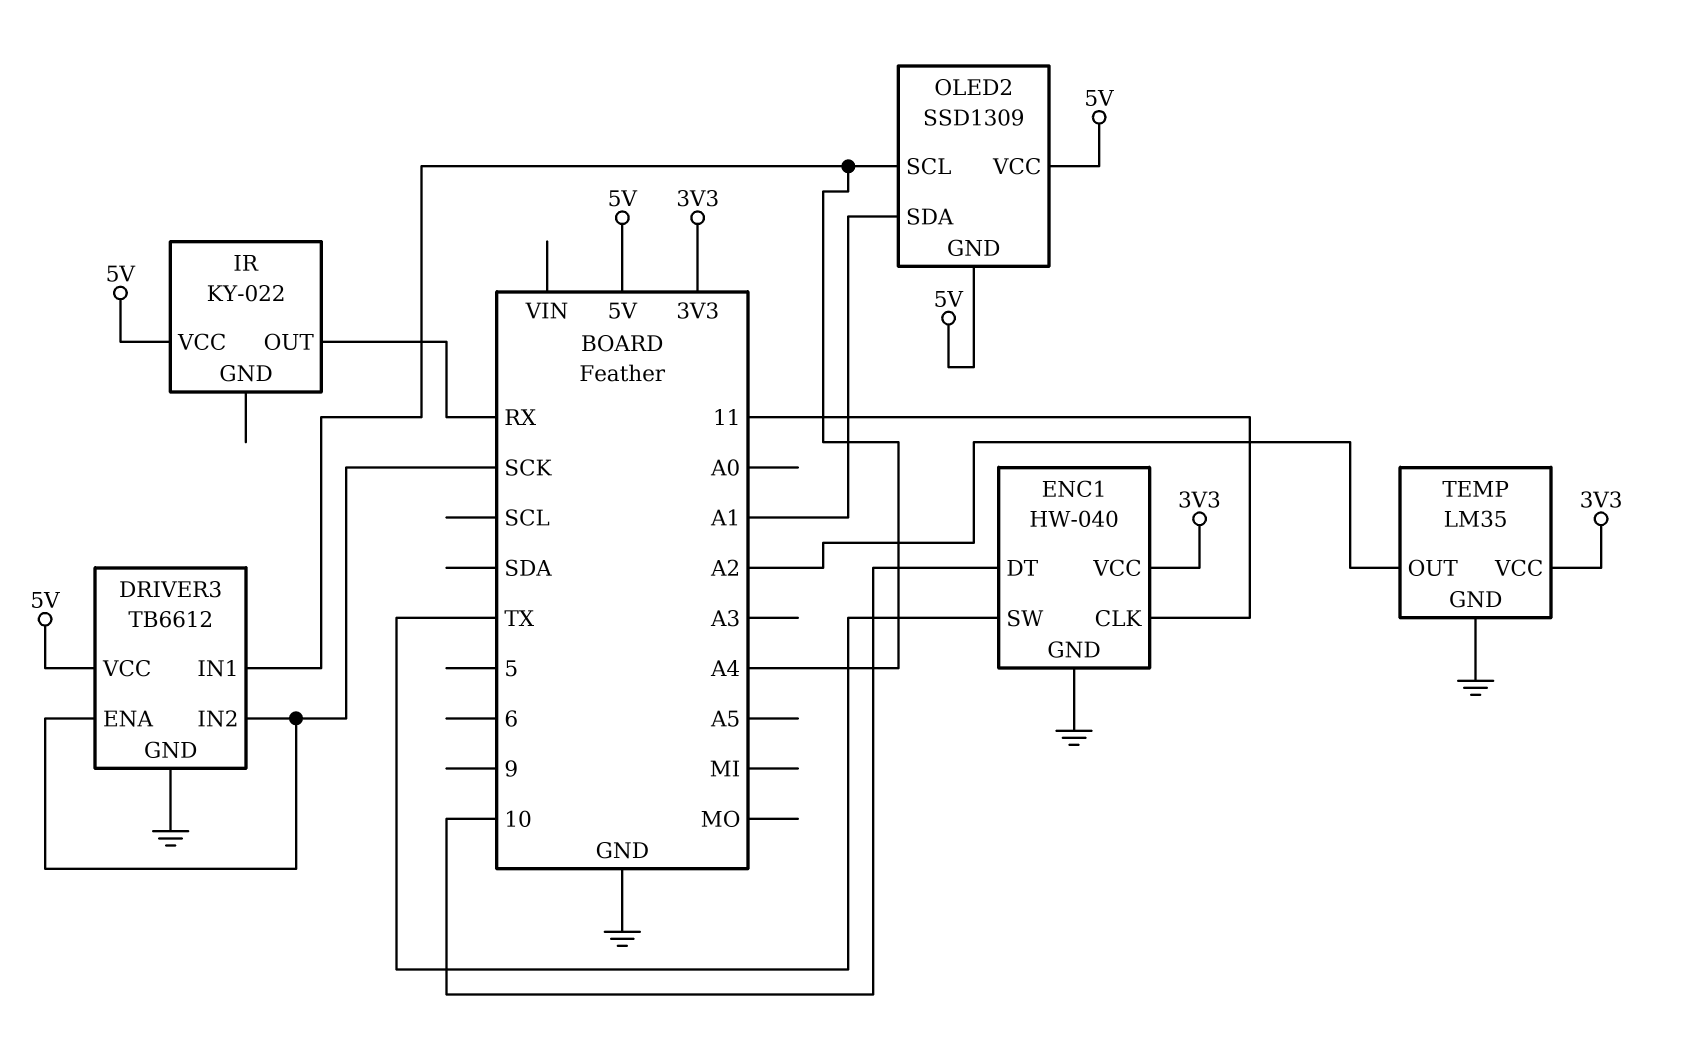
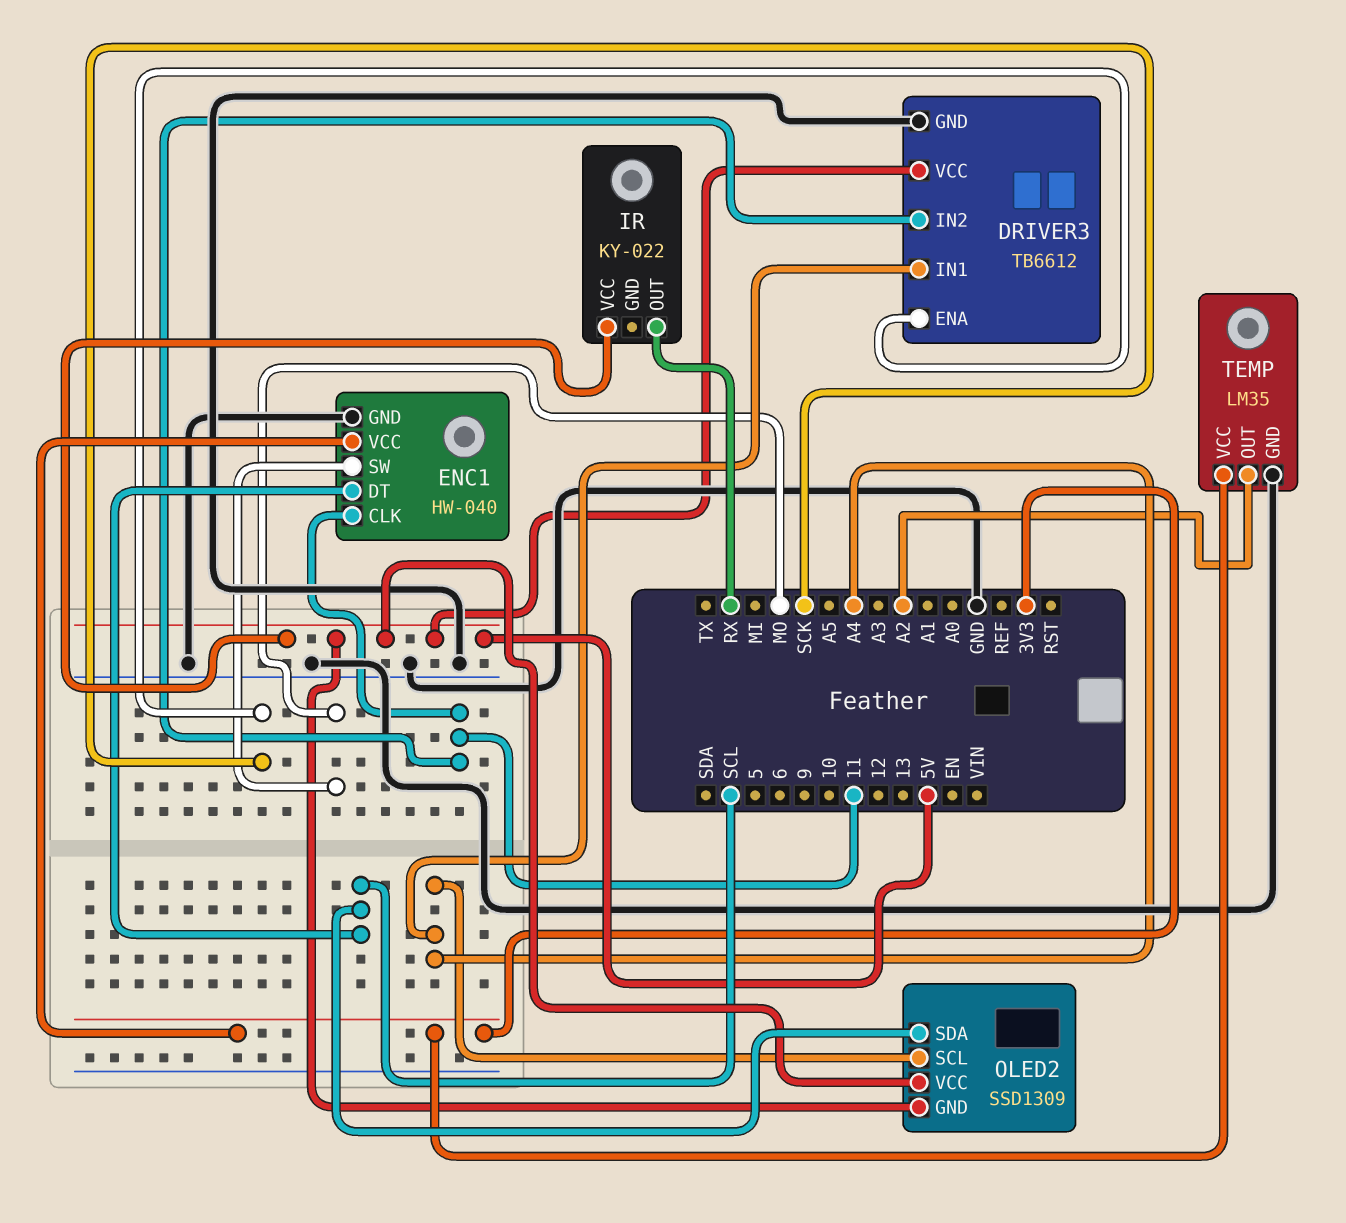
DRIVER3 pin IN2: SCK -> 11
ENC1 pin DT: 10 -> SCL
ENC1 pin SW: TX -> MO
OLED2 pin SDA: A1 -> SCL

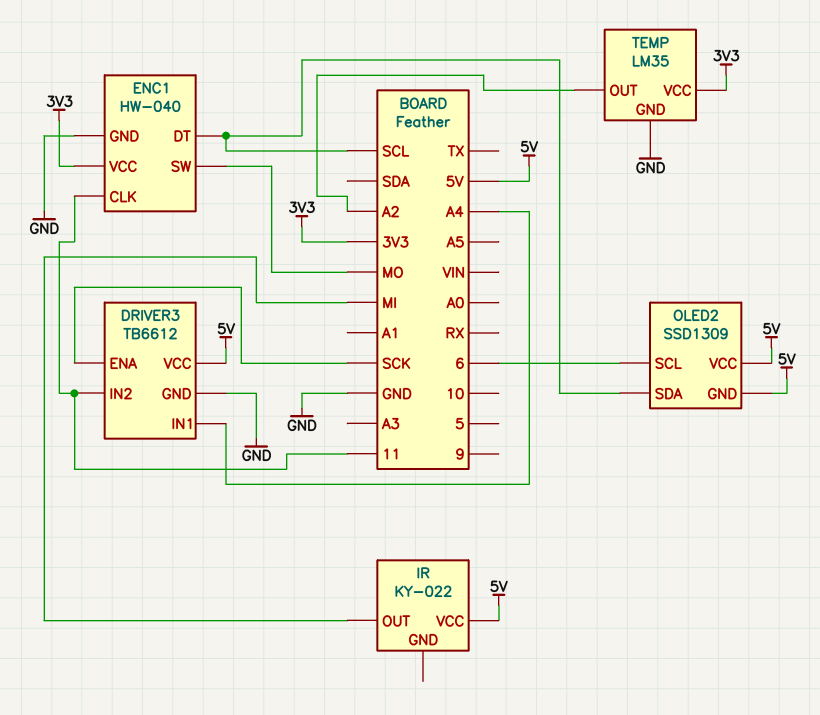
IR pin OUT: RX -> MI
OLED2 pin SCL: A4 -> 6

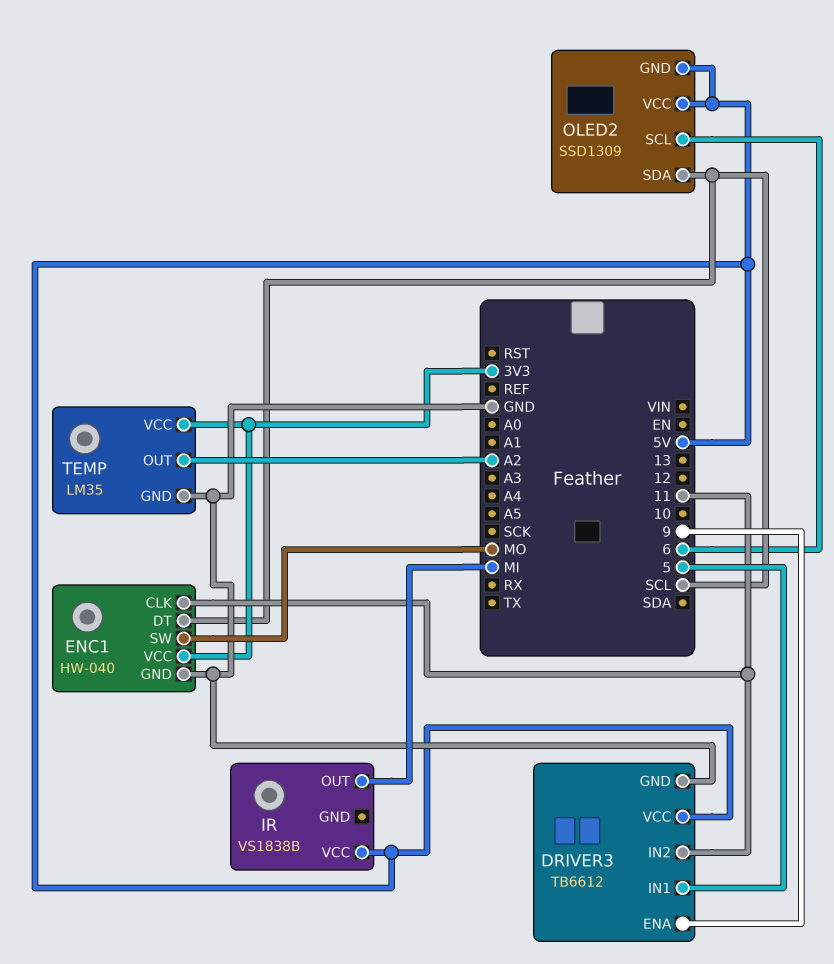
DRIVER3 pin ENA: SCK -> 9
DRIVER3 pin IN1: A4 -> 5
IR: KY-022 -> VS1838B

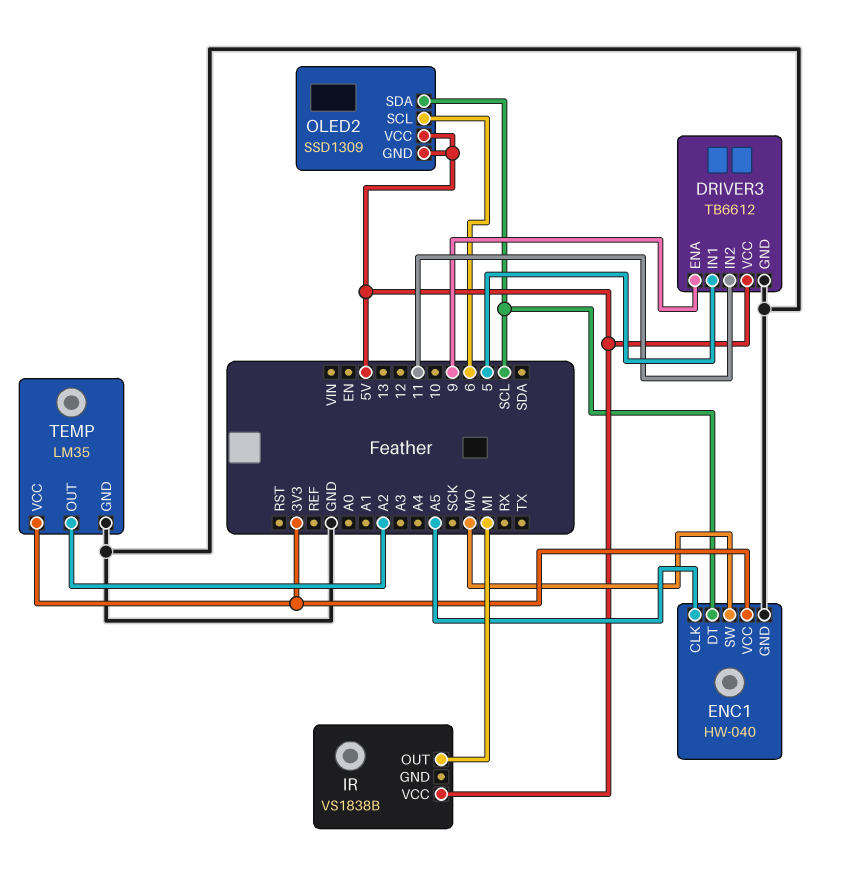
ENC1 pin CLK: 11 -> A5

